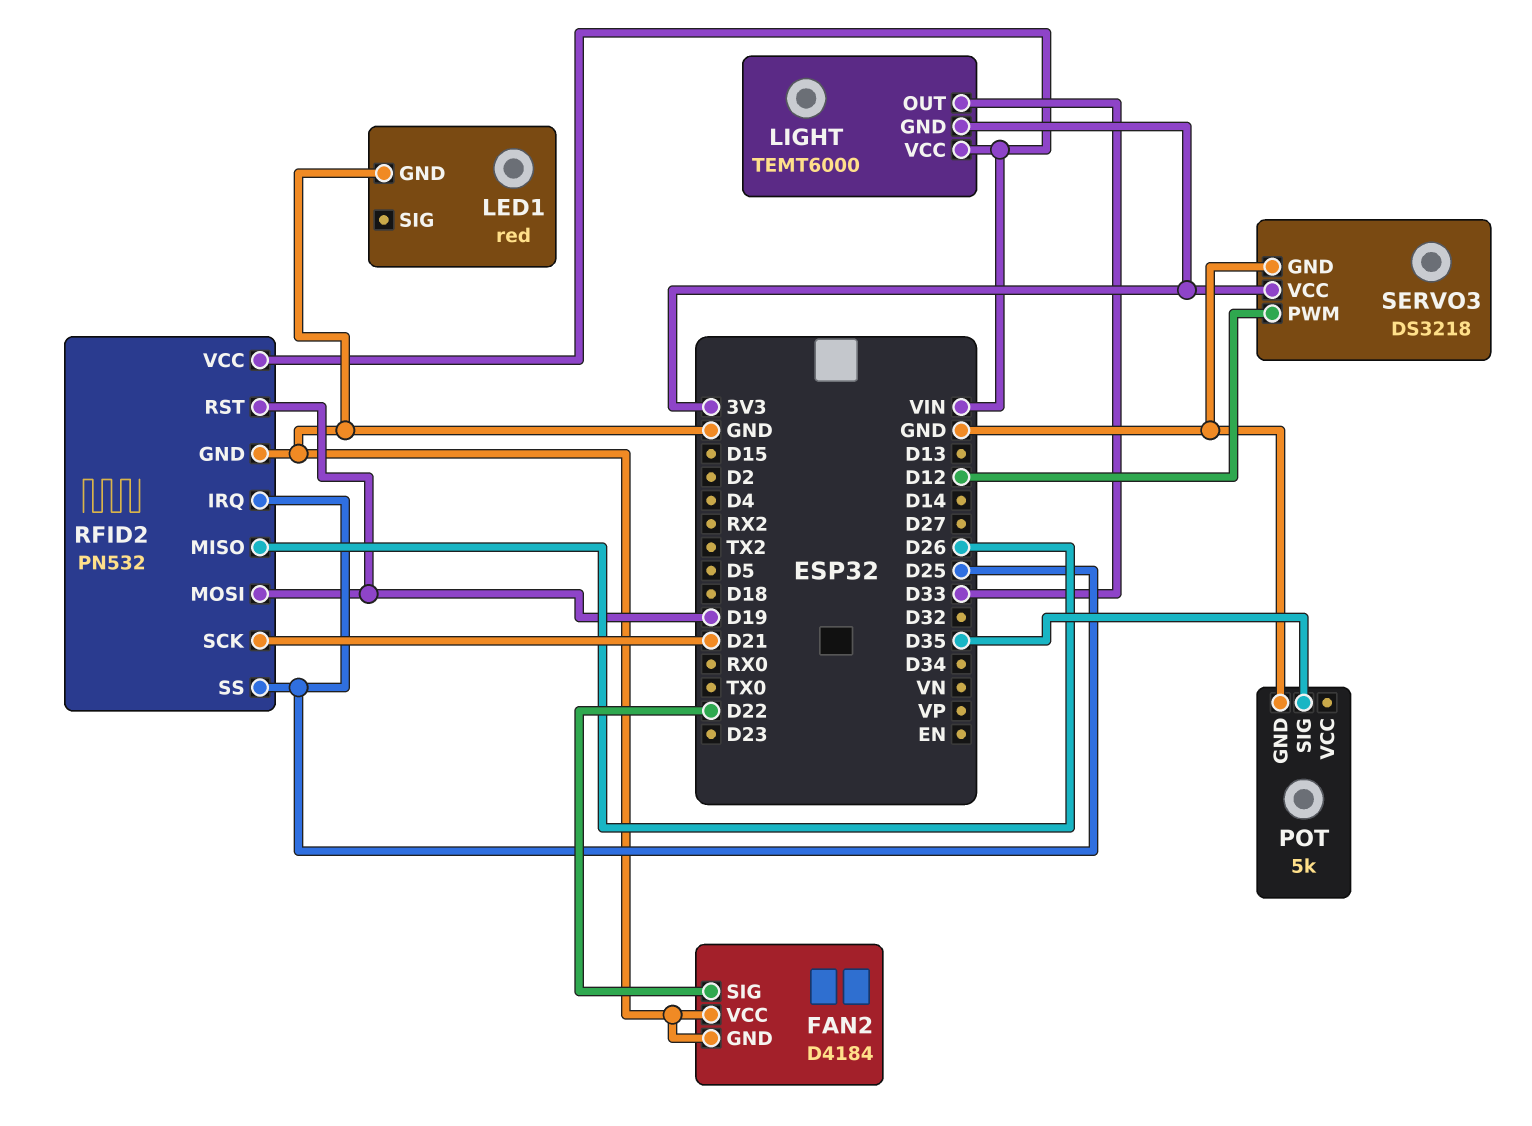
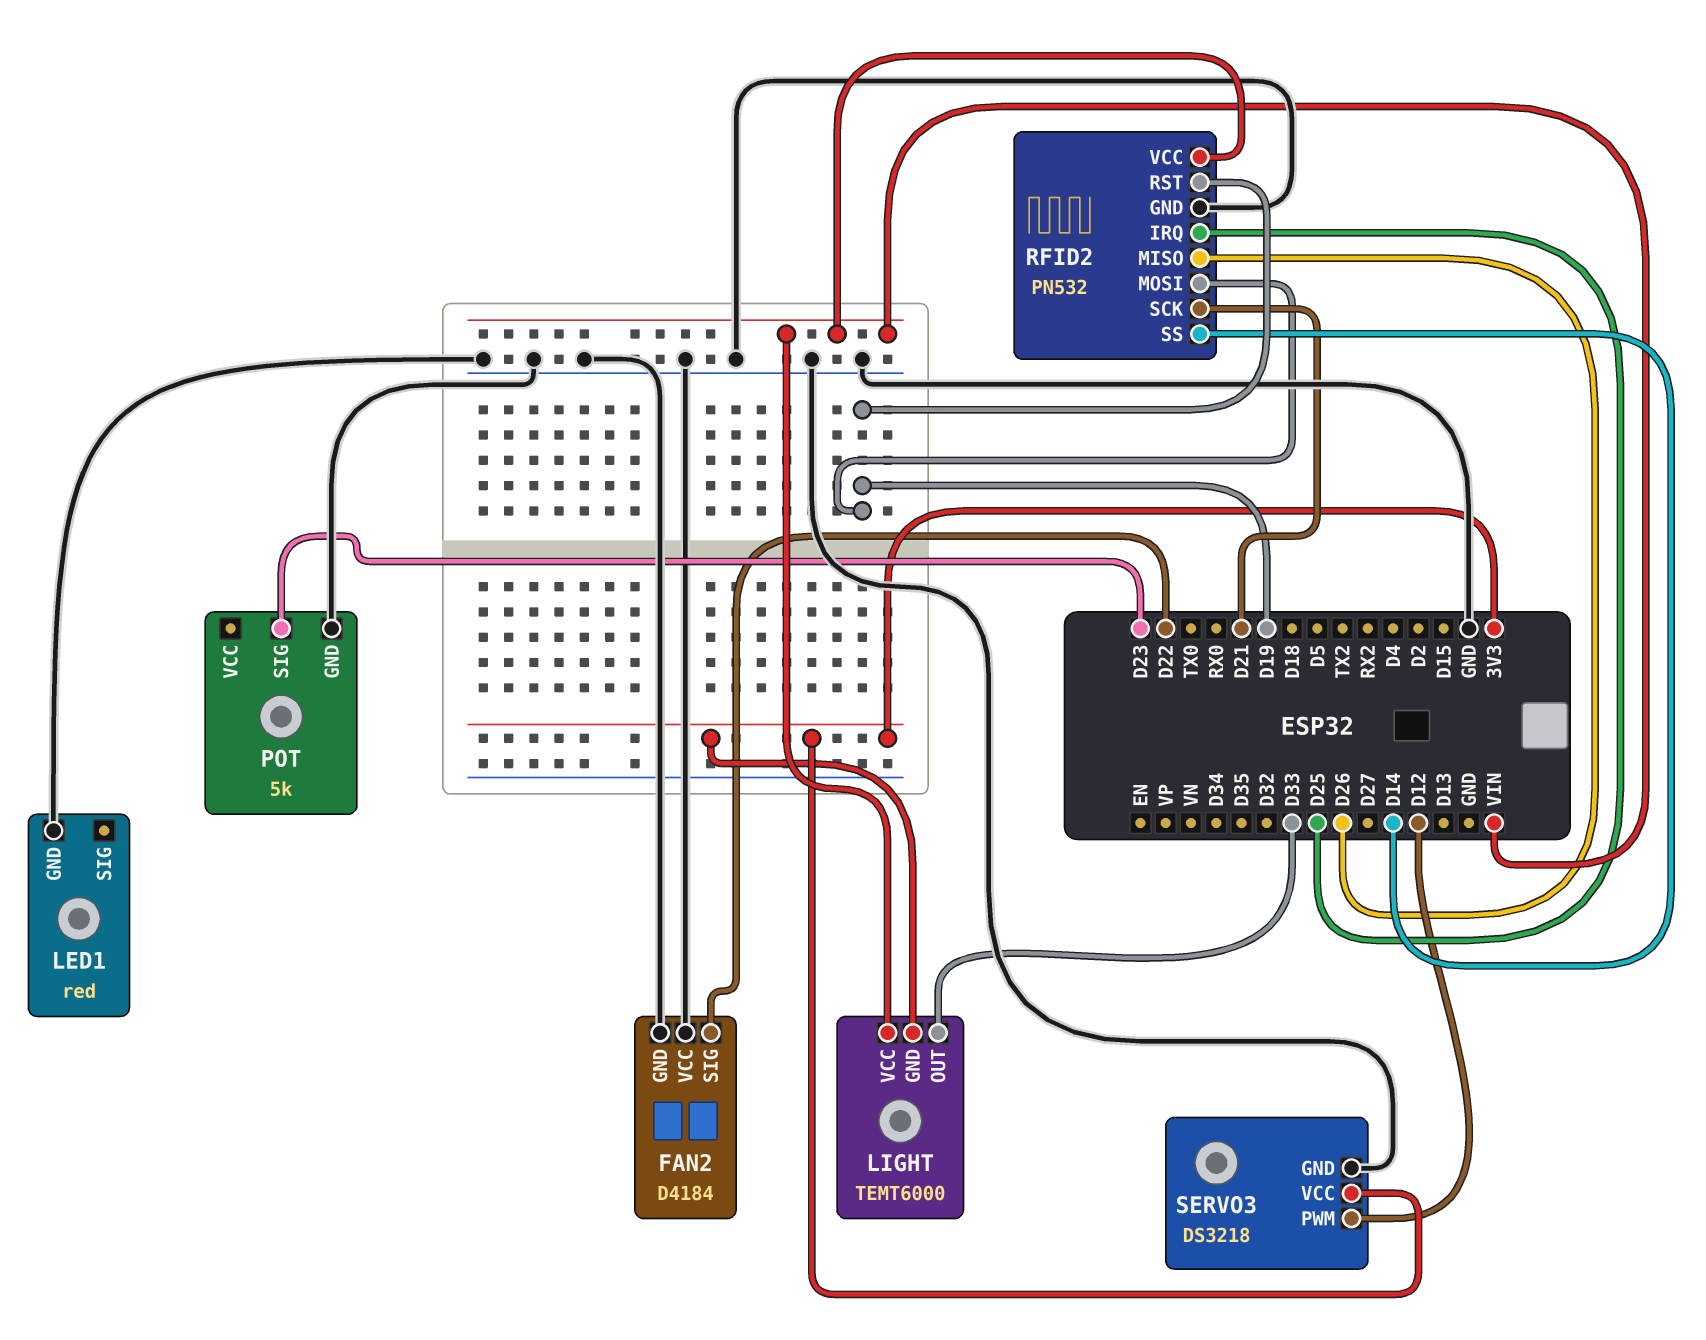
POT pin SIG: D35 -> D23
RFID2 pin SS: D25 -> D14

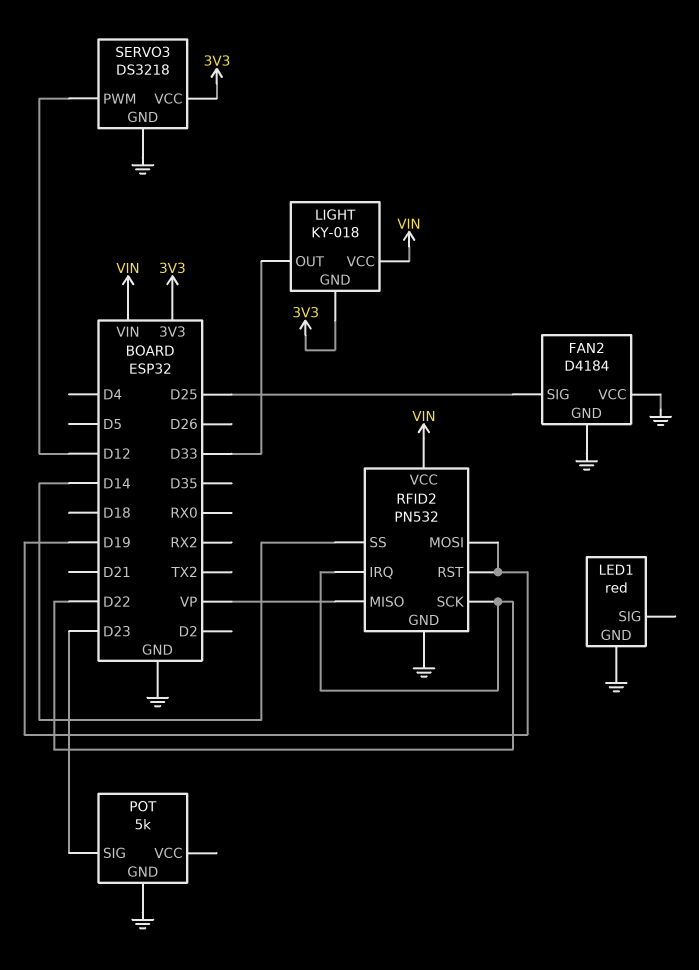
FAN2 pin SIG: D22 -> D25
LIGHT: TEMT6000 -> KY-018
RFID2 pin IRQ: D25 -> D22
RFID2 pin MISO: D26 -> VP
RFID2 pin SCK: D21 -> D22

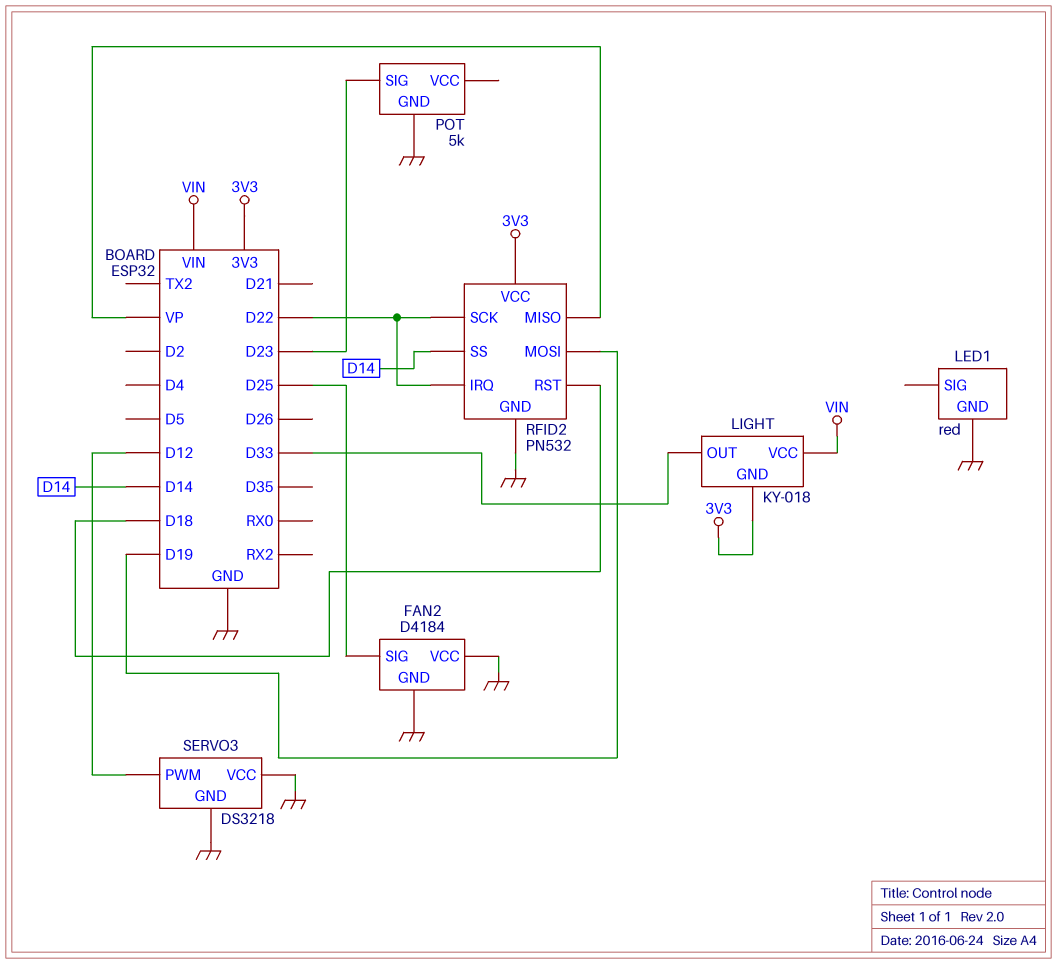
RFID2 pin RST: D19 -> D18
RFID2 pin VCC: VIN -> 3V3
SERVO3 pin VCC: 3V3 -> GND

